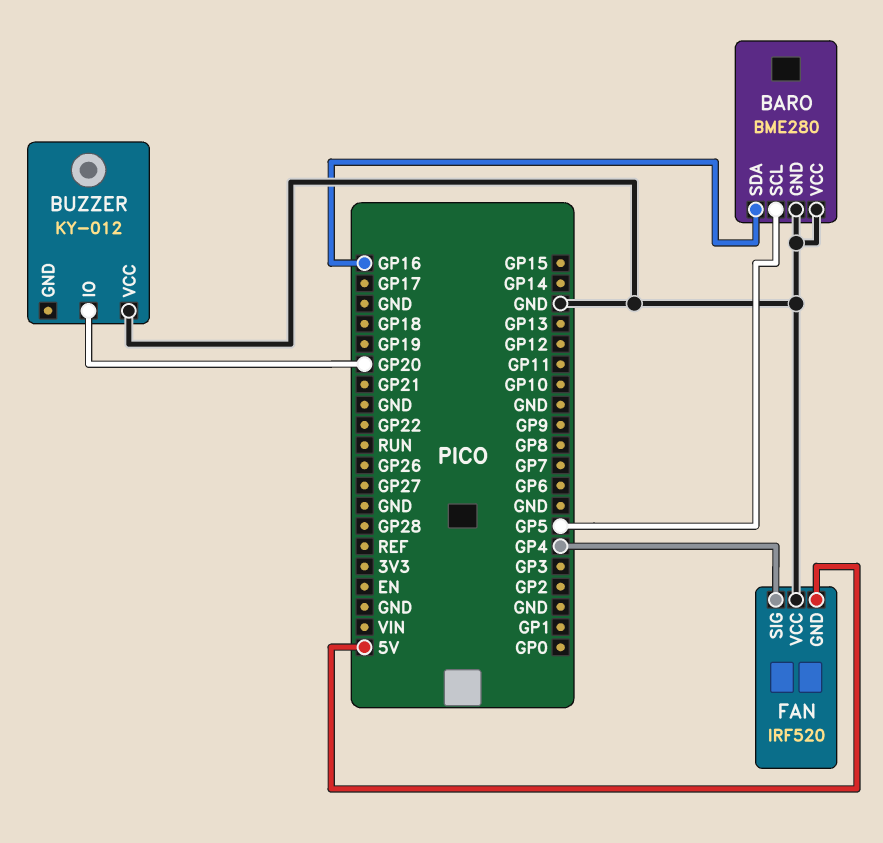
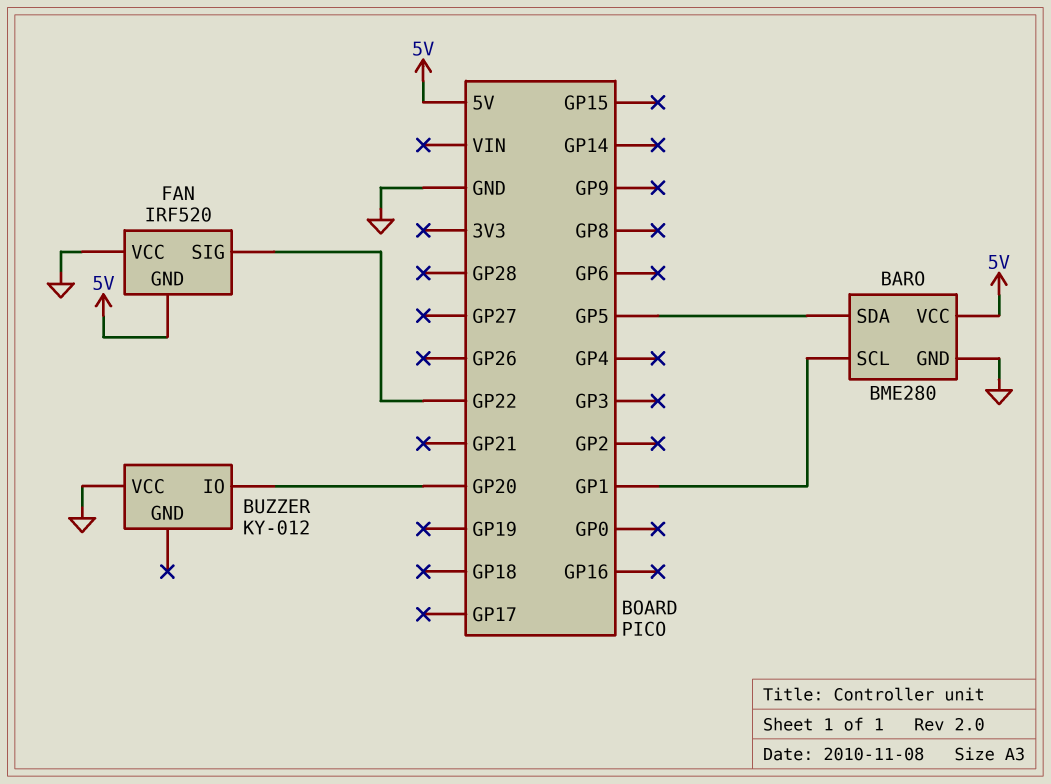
BARO pin SCL: GP5 -> GP1
BARO pin SDA: GP16 -> GP5
BARO pin VCC: GND -> 5V
FAN pin SIG: GP4 -> GP22

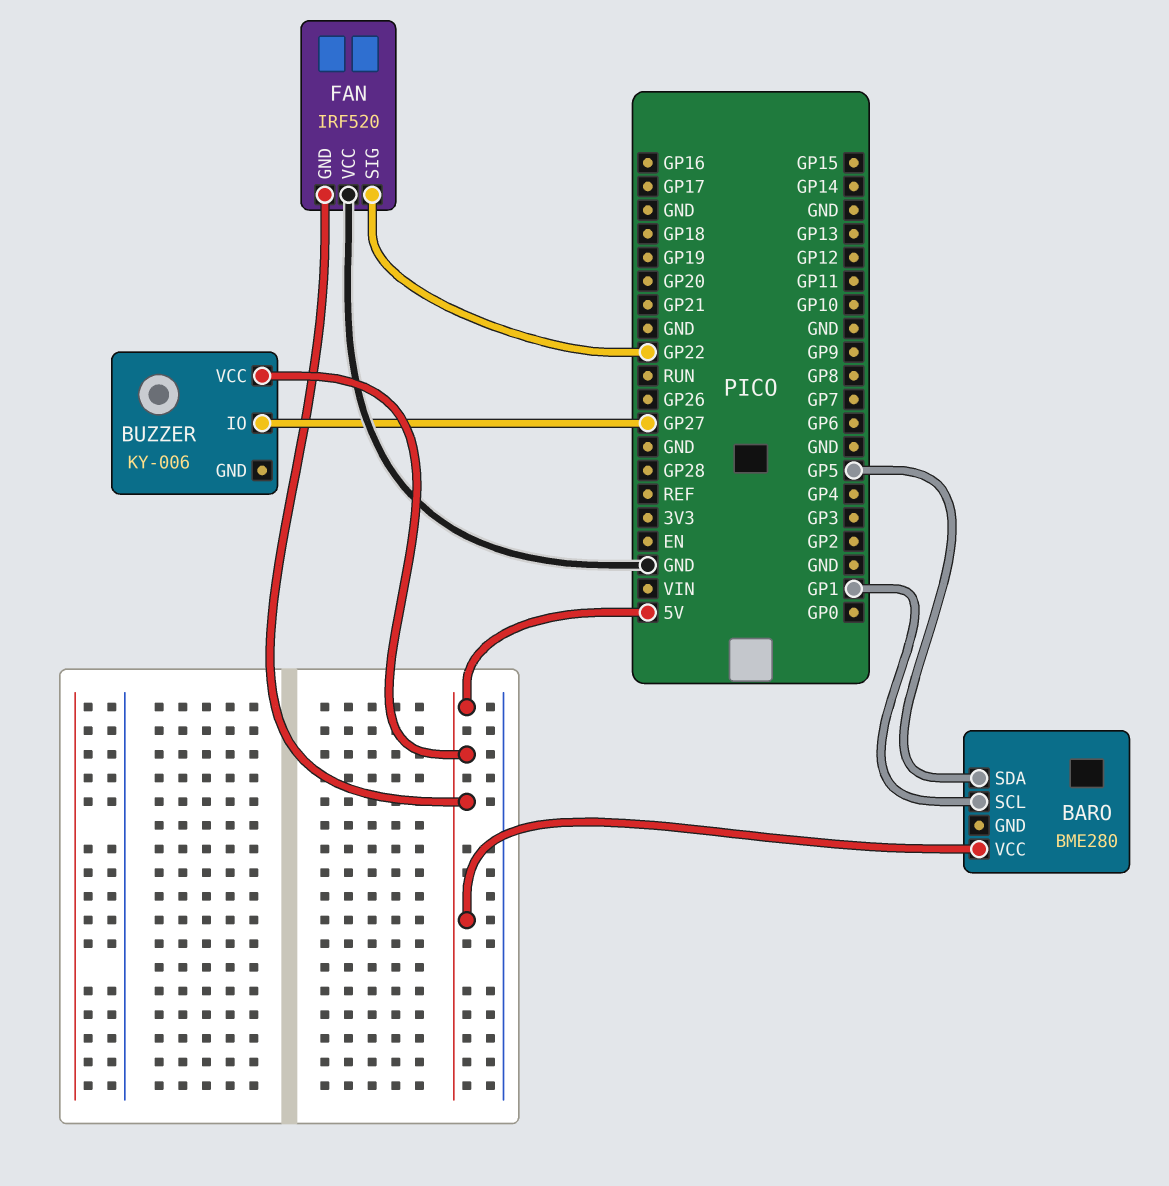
BARO pin GND: GND -> none
BUZZER: KY-012 -> KY-006
BUZZER pin IO: GP20 -> GP27
BUZZER pin VCC: GND -> 5V

